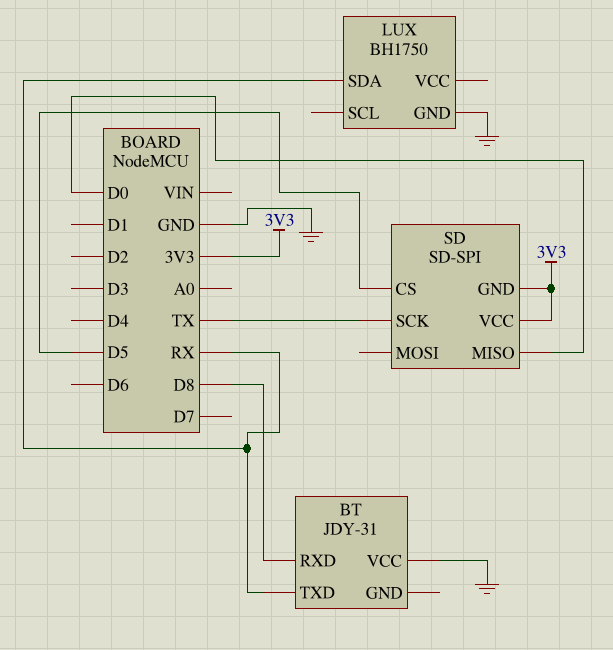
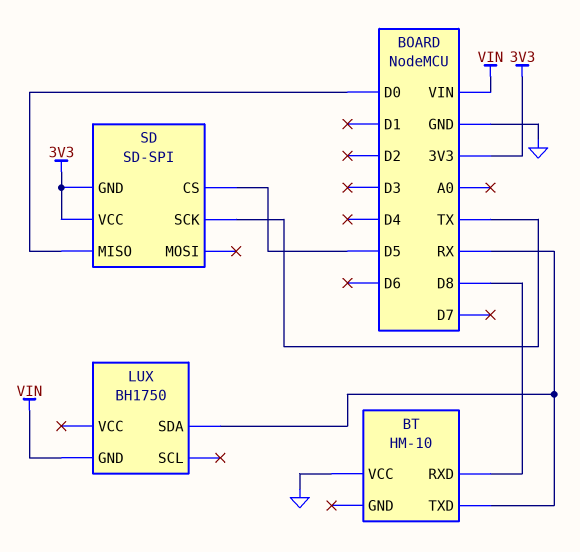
BT: JDY-31 -> HM-10
LUX pin GND: GND -> VIN

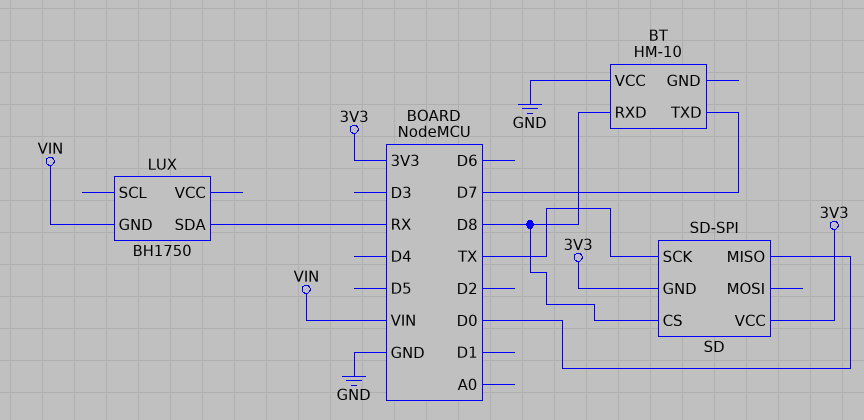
BT pin TXD: RX -> D7
SD pin CS: D5 -> D8

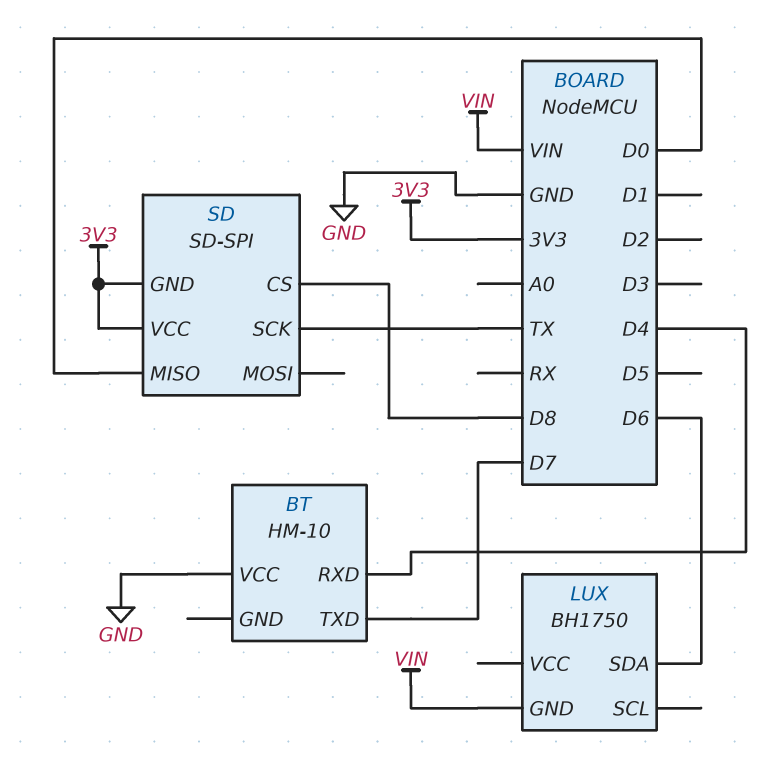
BT pin RXD: D8 -> D4
LUX pin SDA: RX -> D6

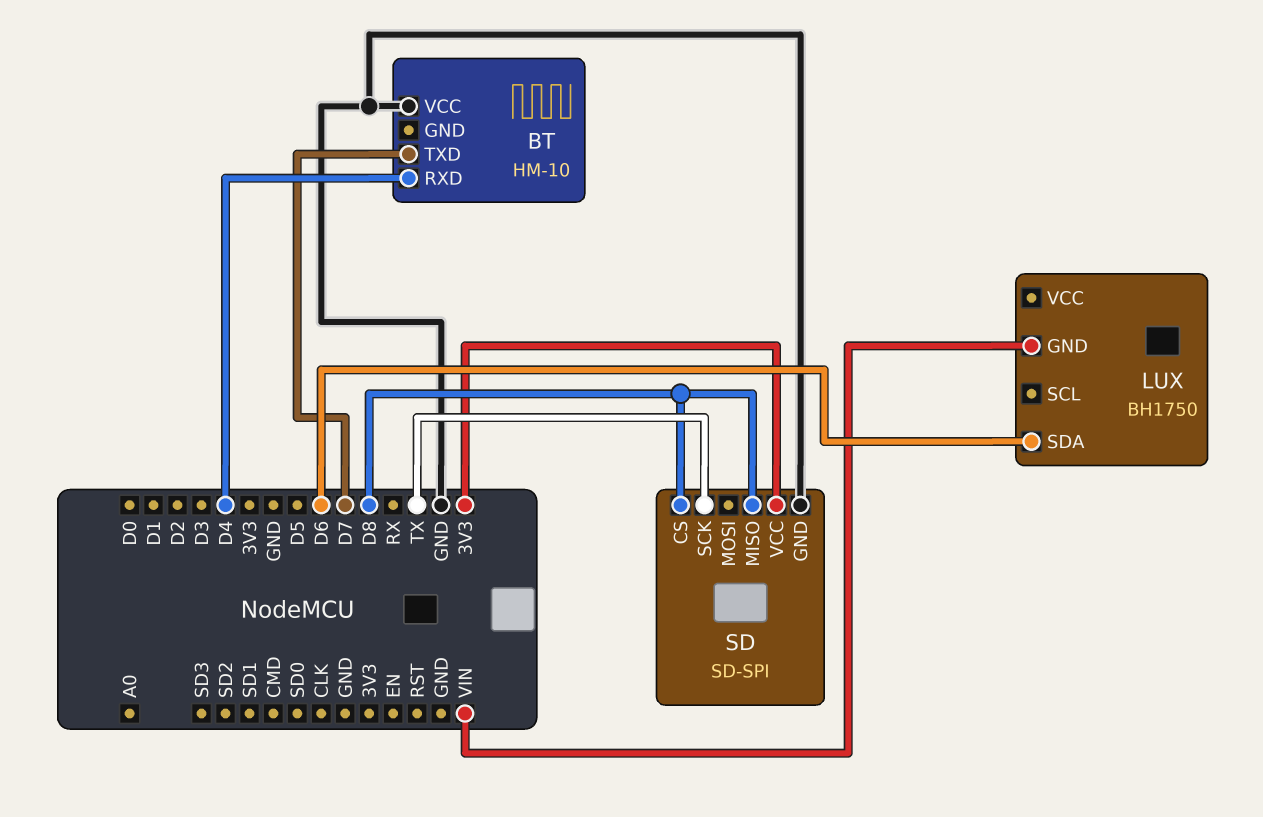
SD pin GND: 3V3 -> GND
SD pin MISO: D0 -> D8

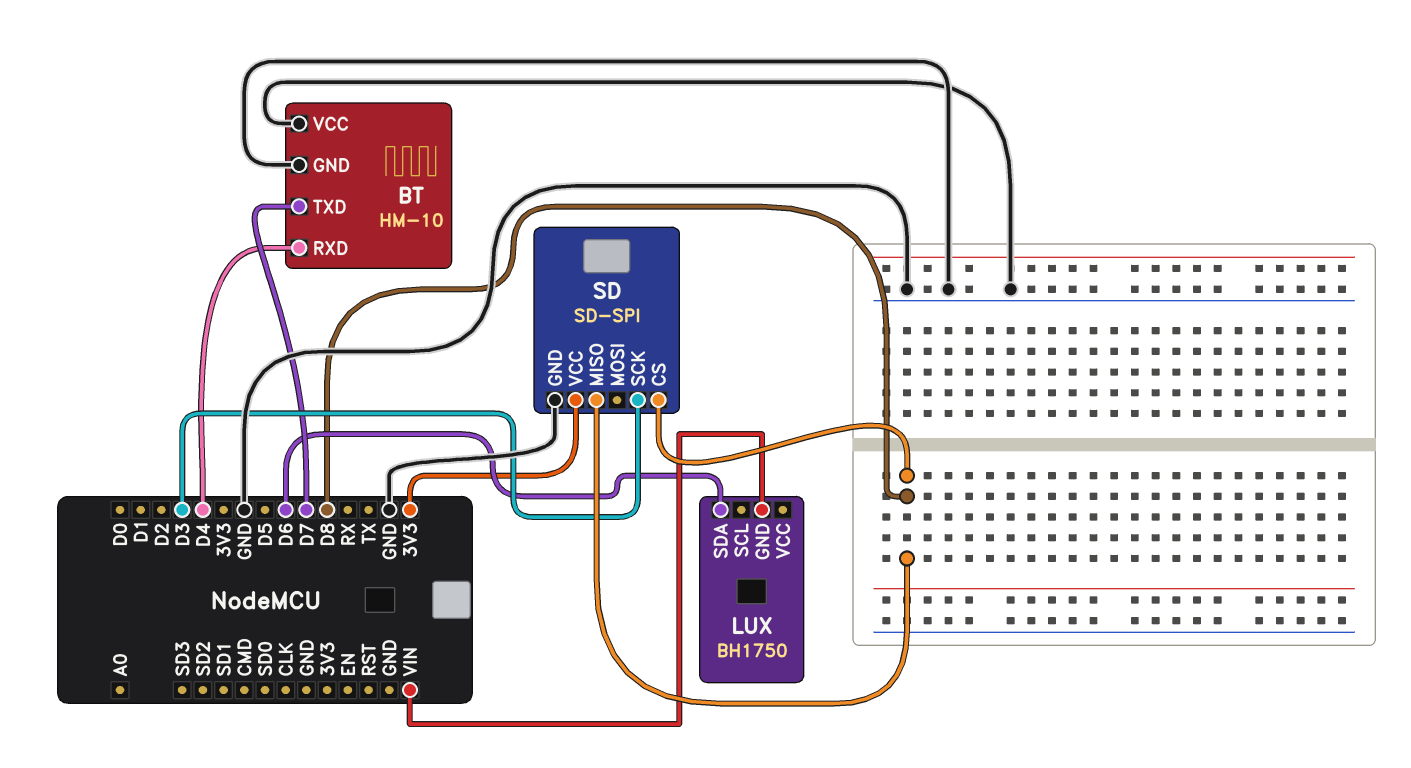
BT pin GND: none -> GND
SD pin SCK: TX -> D3

